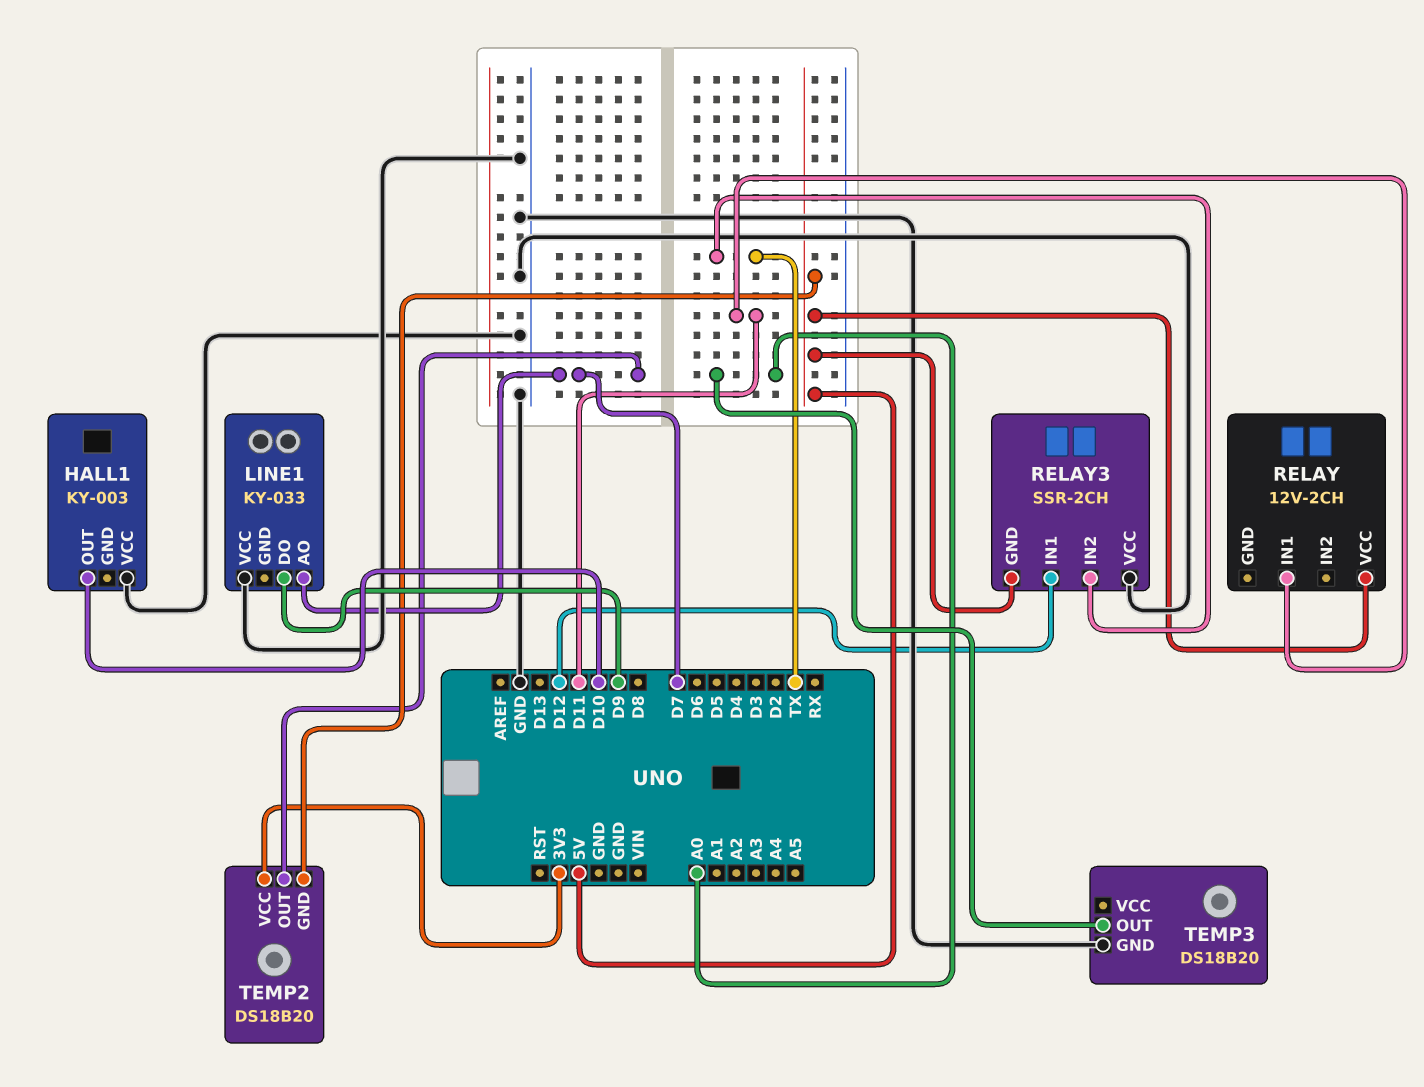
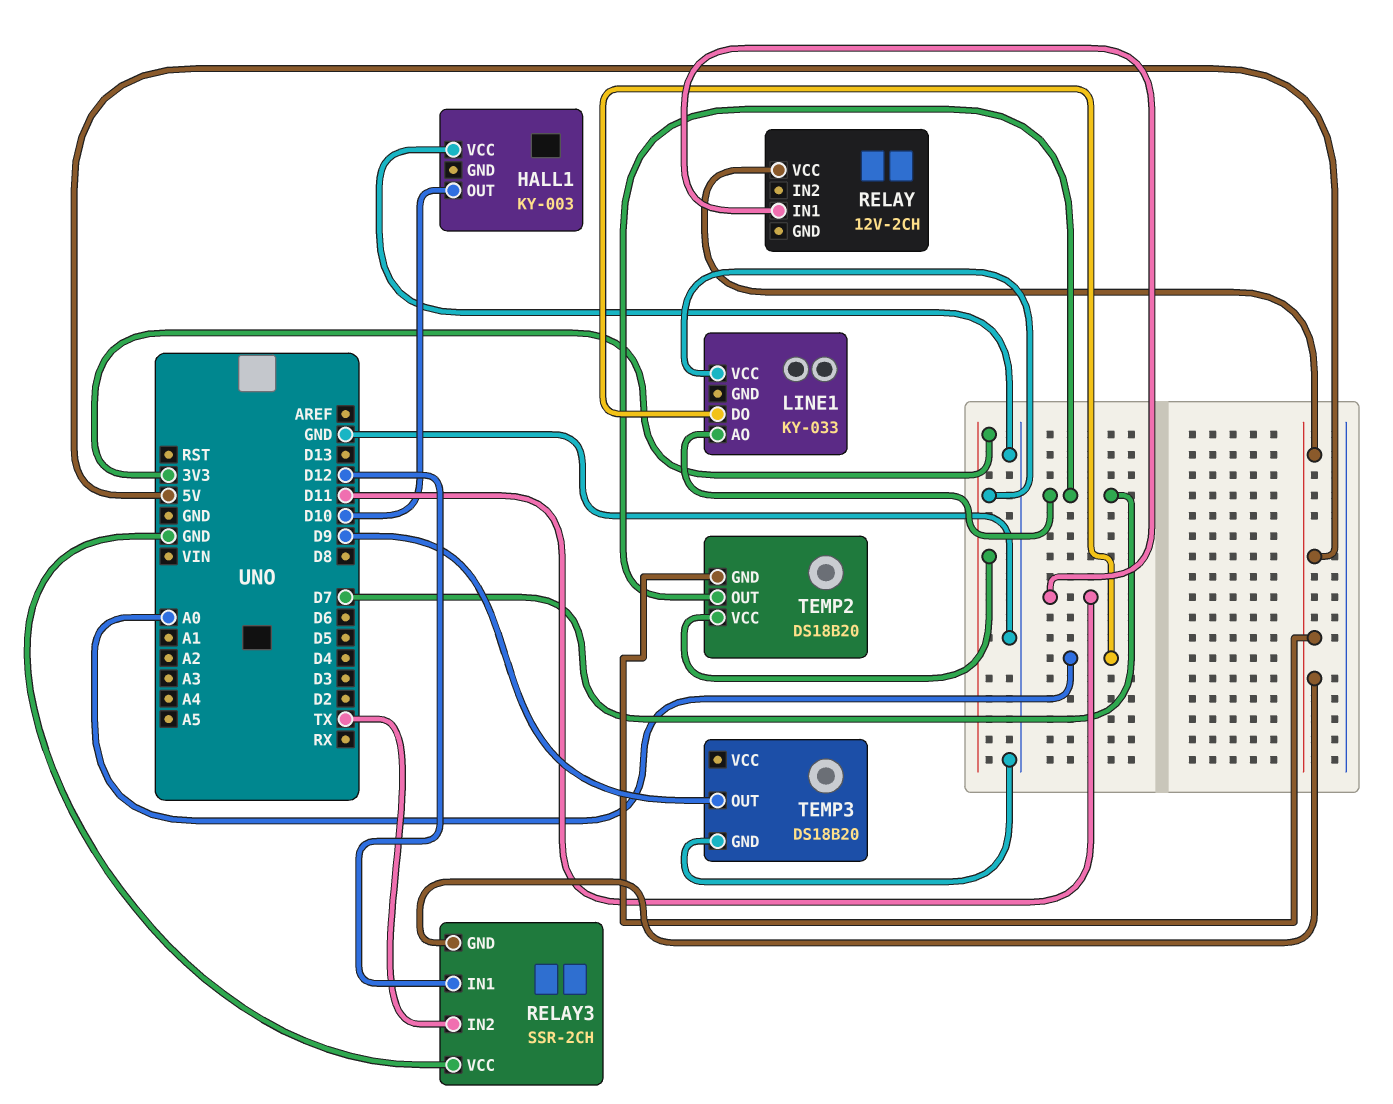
LINE1 pin DO: D9 -> A0
LINE1 pin VCC: GND -> 3V3
TEMP3 pin OUT: A0 -> D9

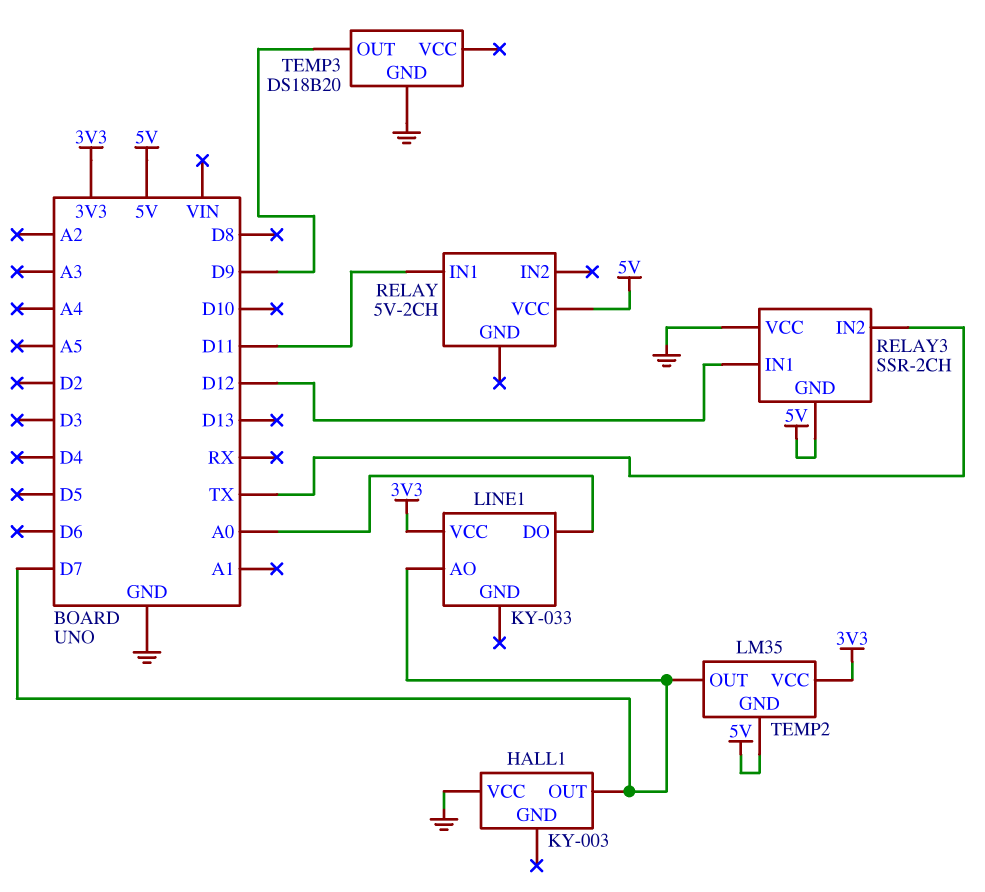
HALL1 pin OUT: D10 -> D7
RELAY: 12V-2CH -> 5V-2CH
TEMP2: DS18B20 -> LM35

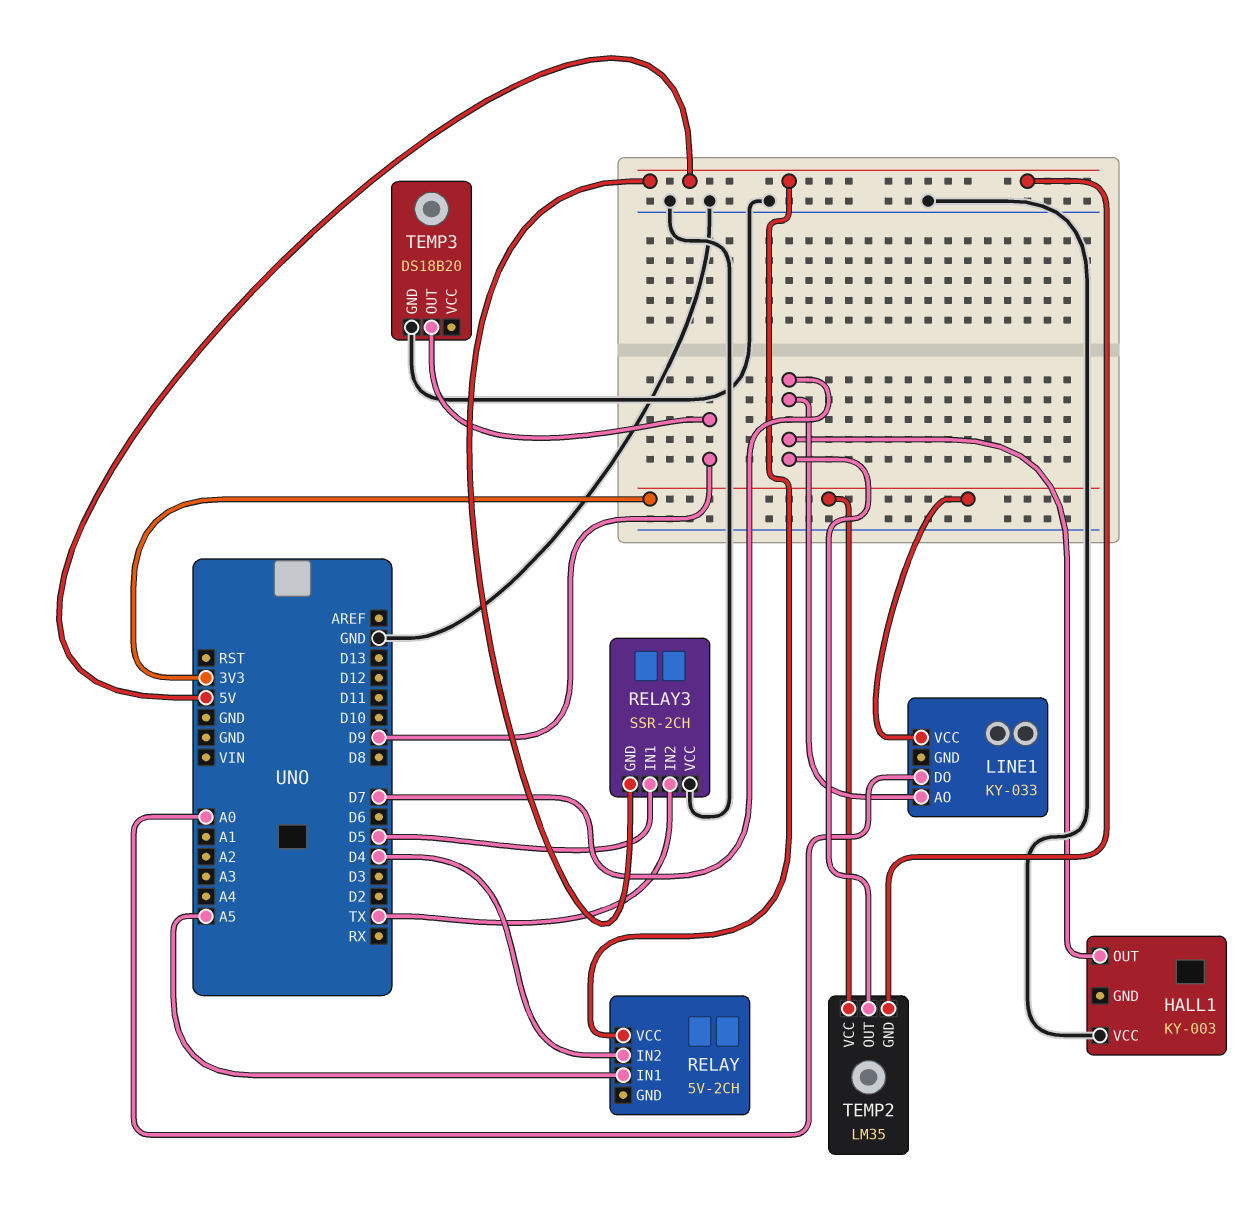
RELAY pin IN1: D11 -> A5
RELAY pin IN2: none -> D4
RELAY3 pin IN1: D12 -> D5

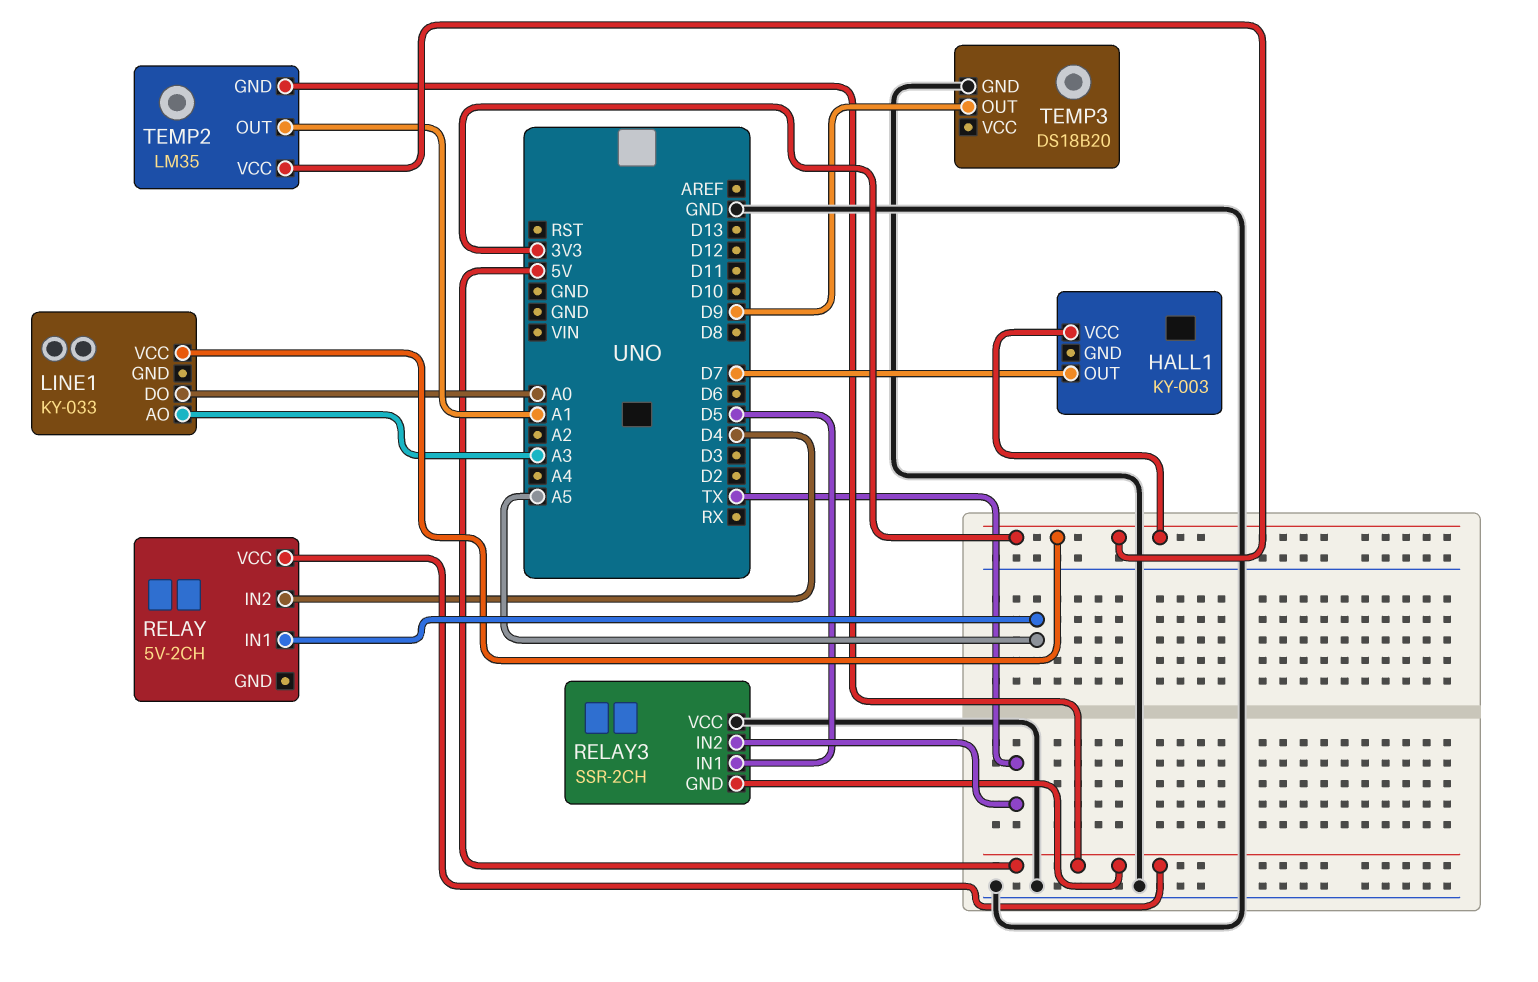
HALL1 pin VCC: GND -> 3V3
LINE1 pin AO: D7 -> A3
TEMP2 pin OUT: D7 -> A1

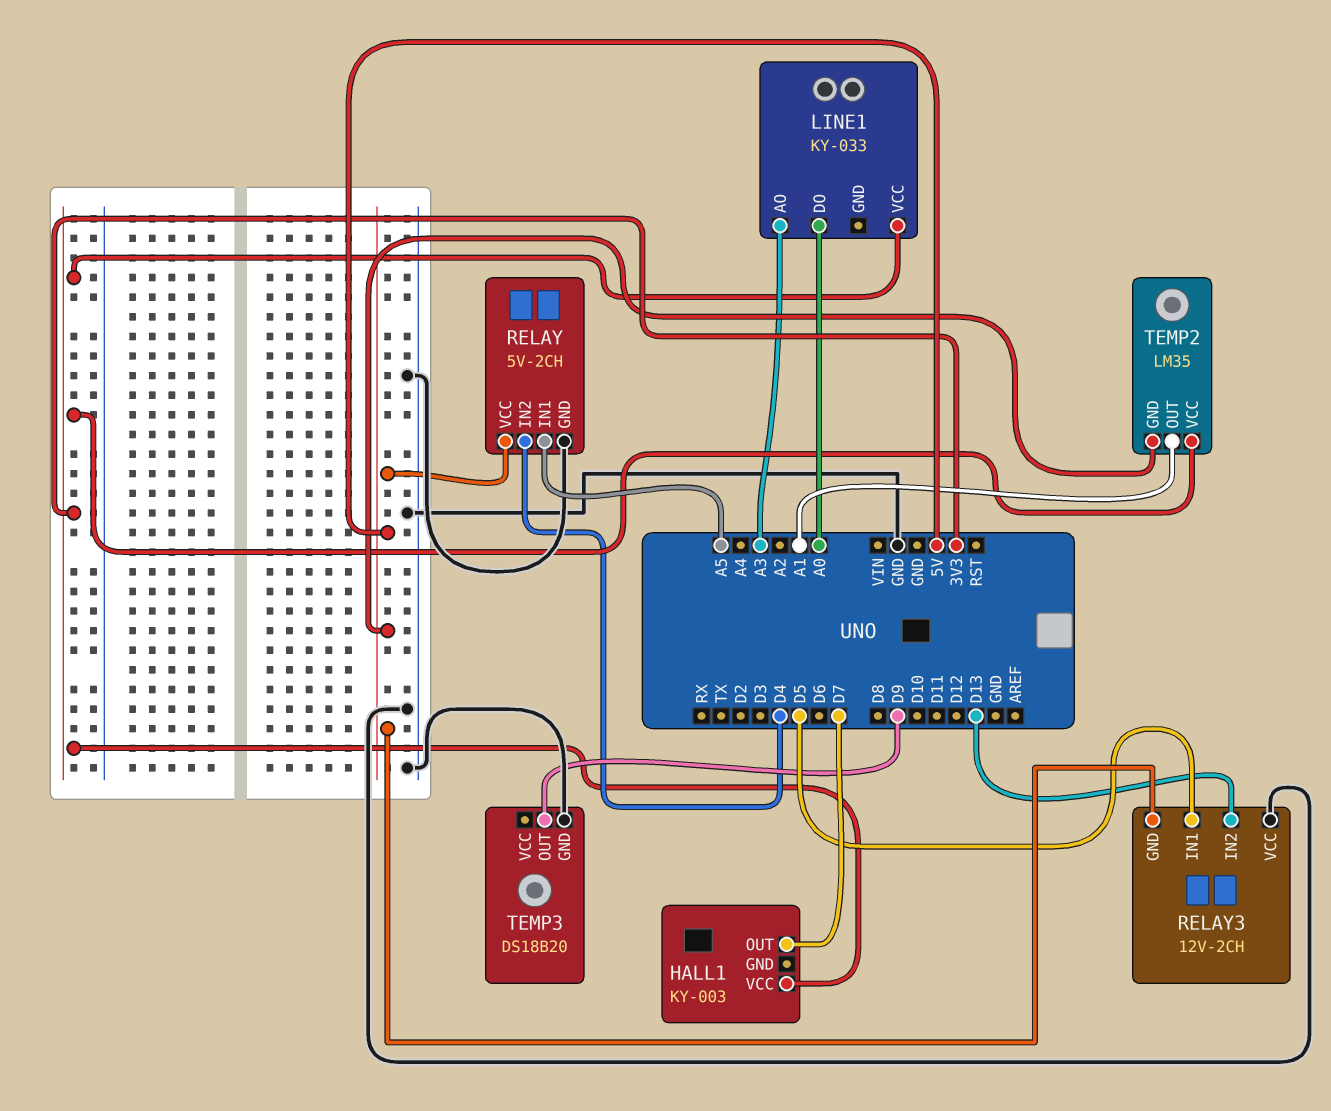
RELAY pin GND: none -> GND
RELAY3: SSR-2CH -> 12V-2CH
RELAY3 pin IN2: TX -> D13

